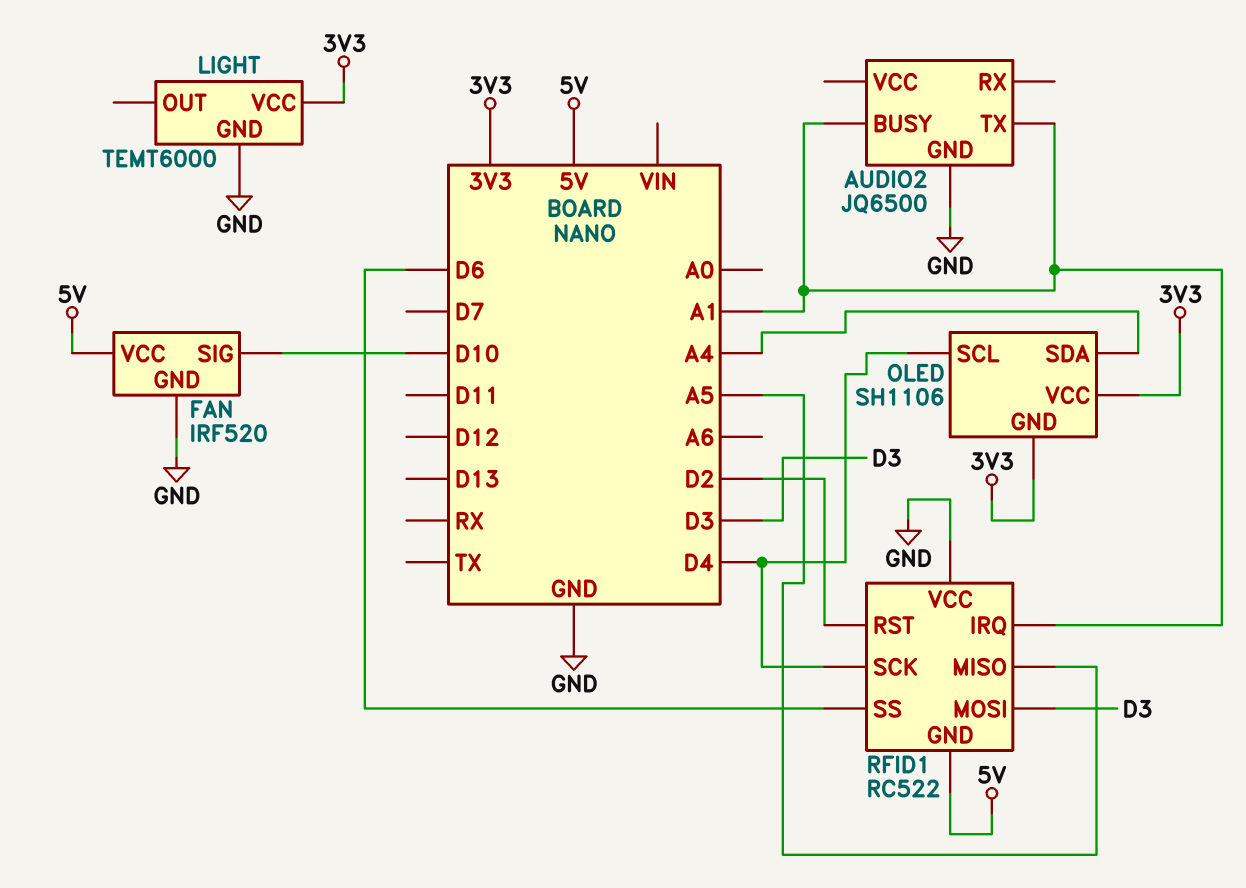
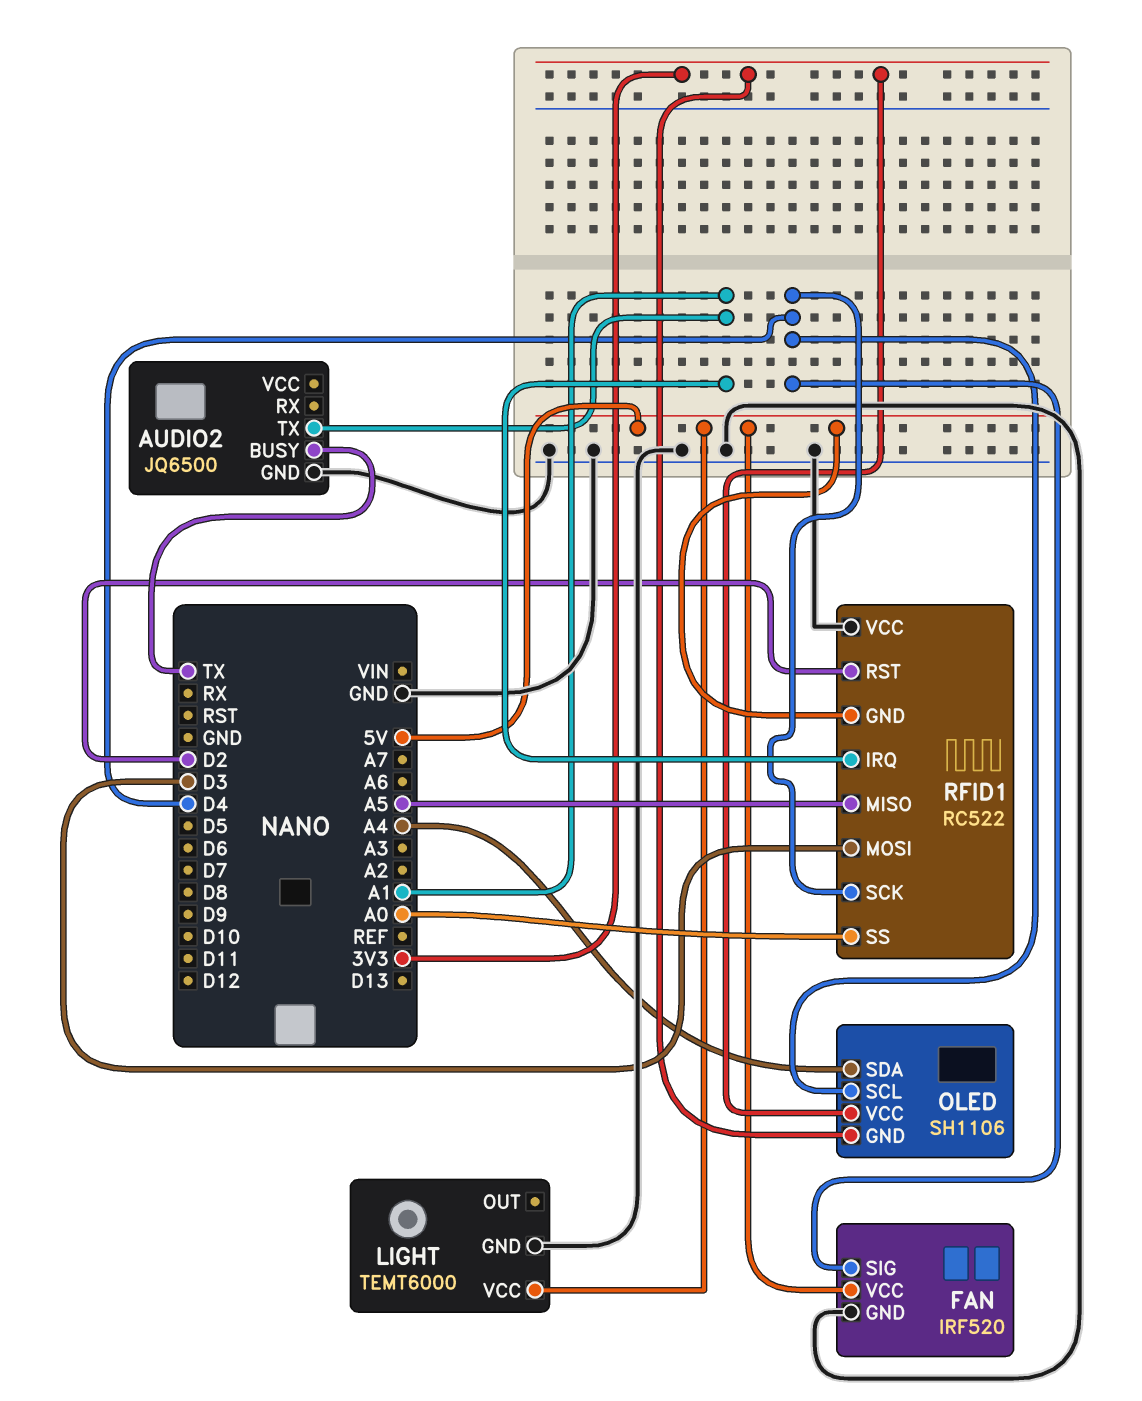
AUDIO2 pin BUSY: A1 -> TX
FAN pin SIG: D10 -> D4
LIGHT pin VCC: 3V3 -> 5V
RFID1 pin SS: D6 -> A0

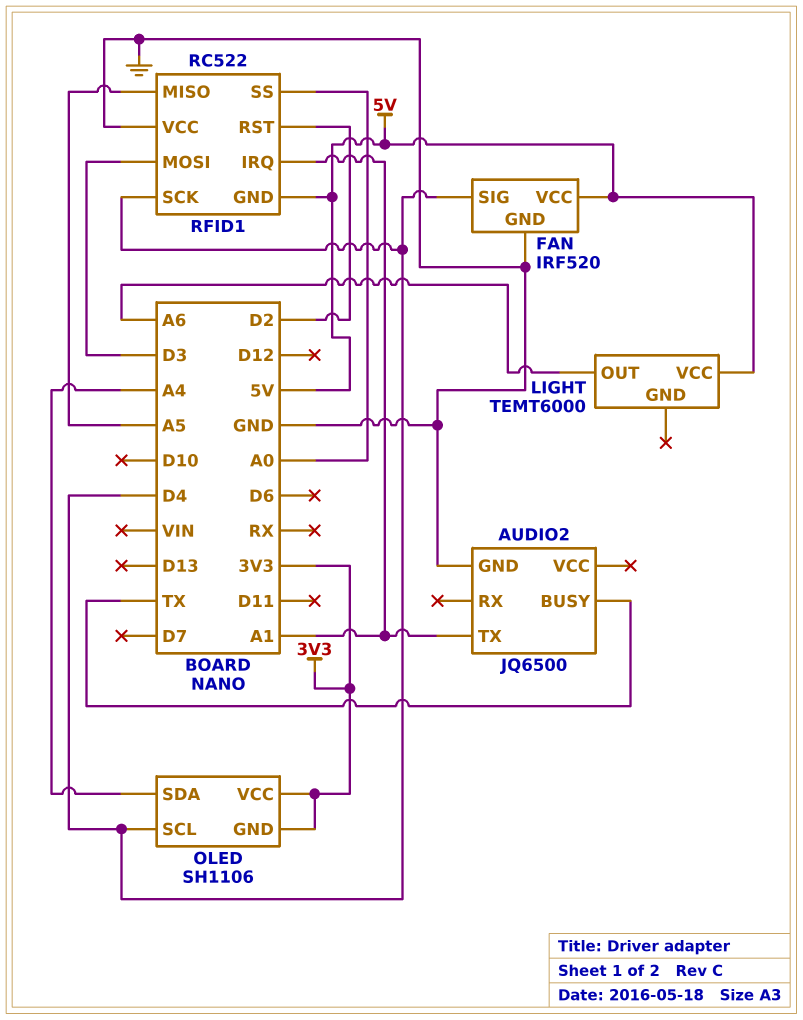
LIGHT pin GND: GND -> none
LIGHT pin OUT: none -> A6

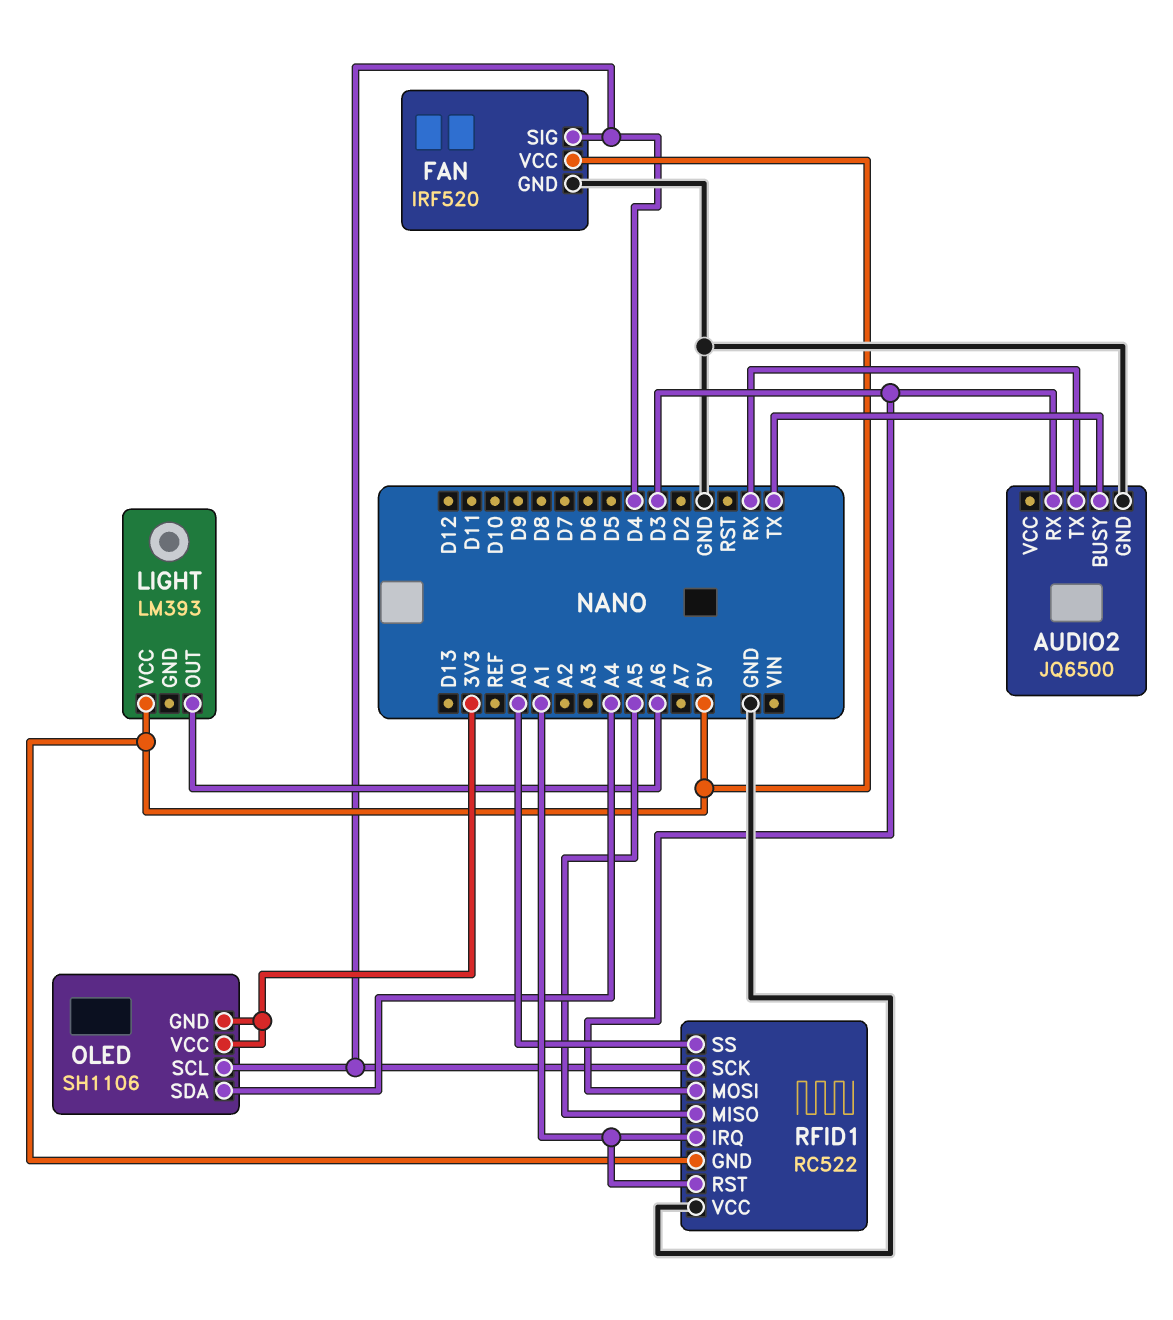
AUDIO2 pin RX: none -> D3
AUDIO2 pin TX: A1 -> RX
LIGHT: TEMT6000 -> LM393
RFID1 pin RST: D2 -> A1

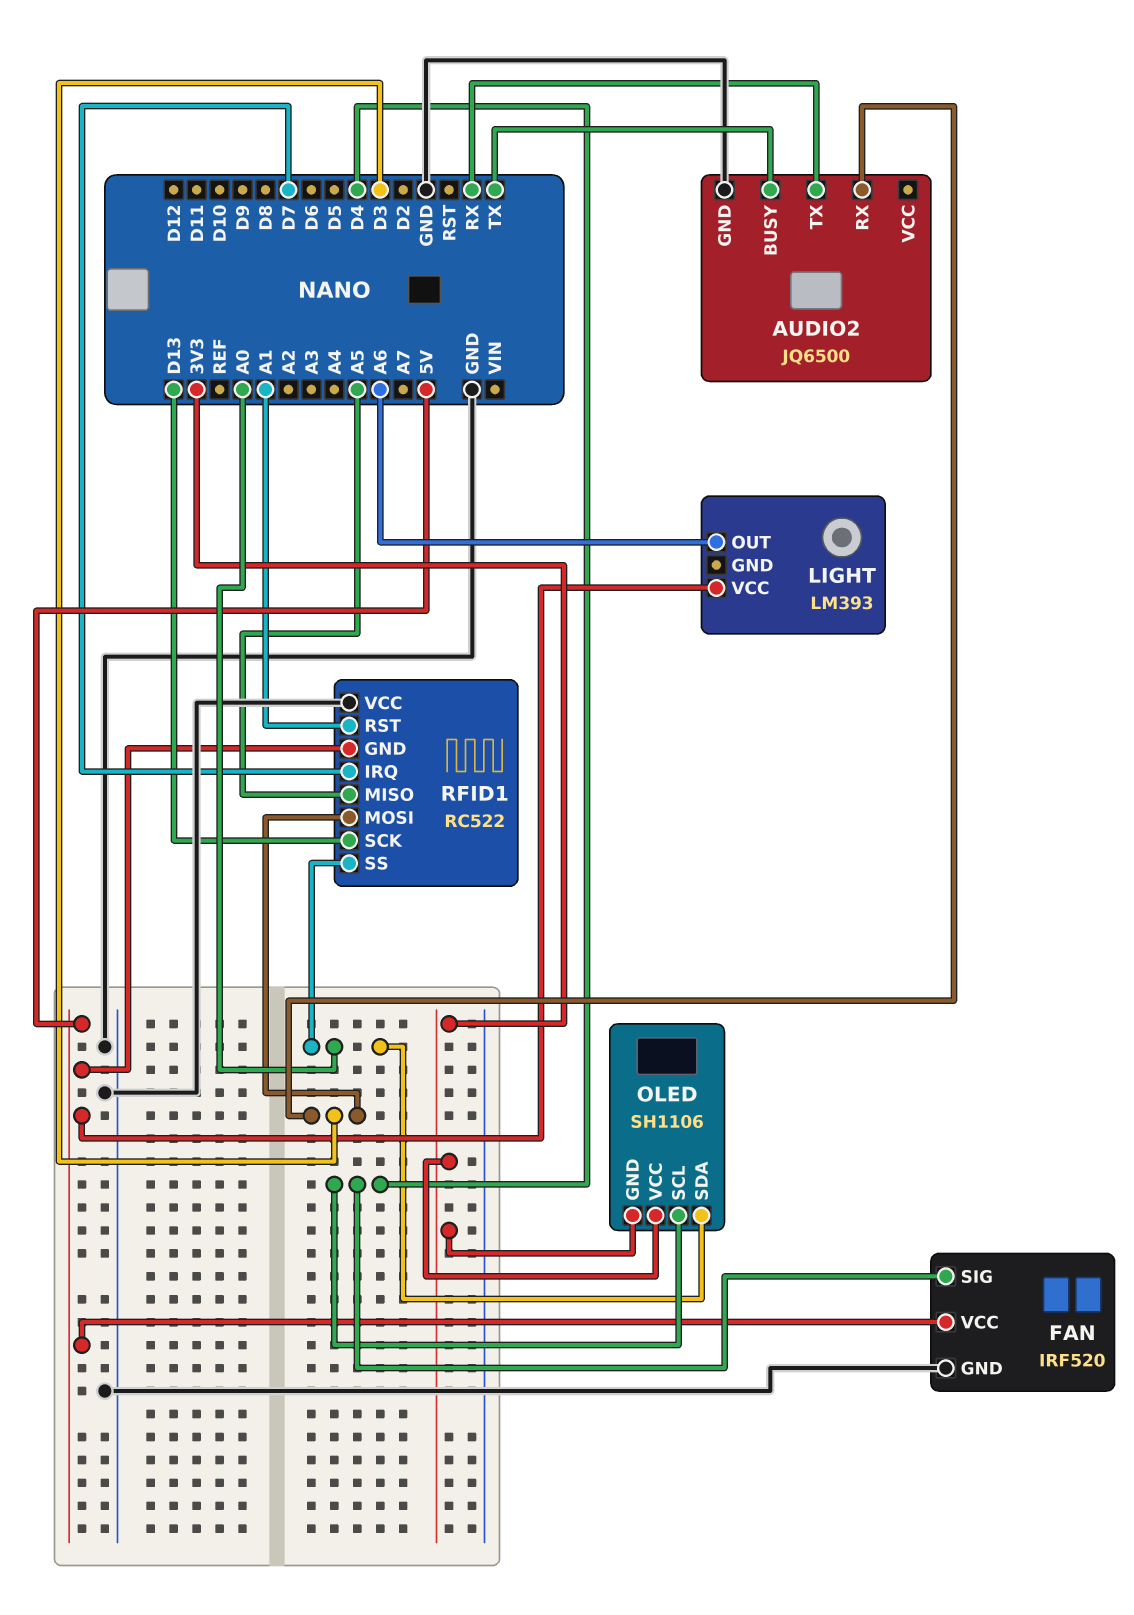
OLED pin SDA: A4 -> A0
RFID1 pin IRQ: A1 -> D7
RFID1 pin SCK: D4 -> D13

